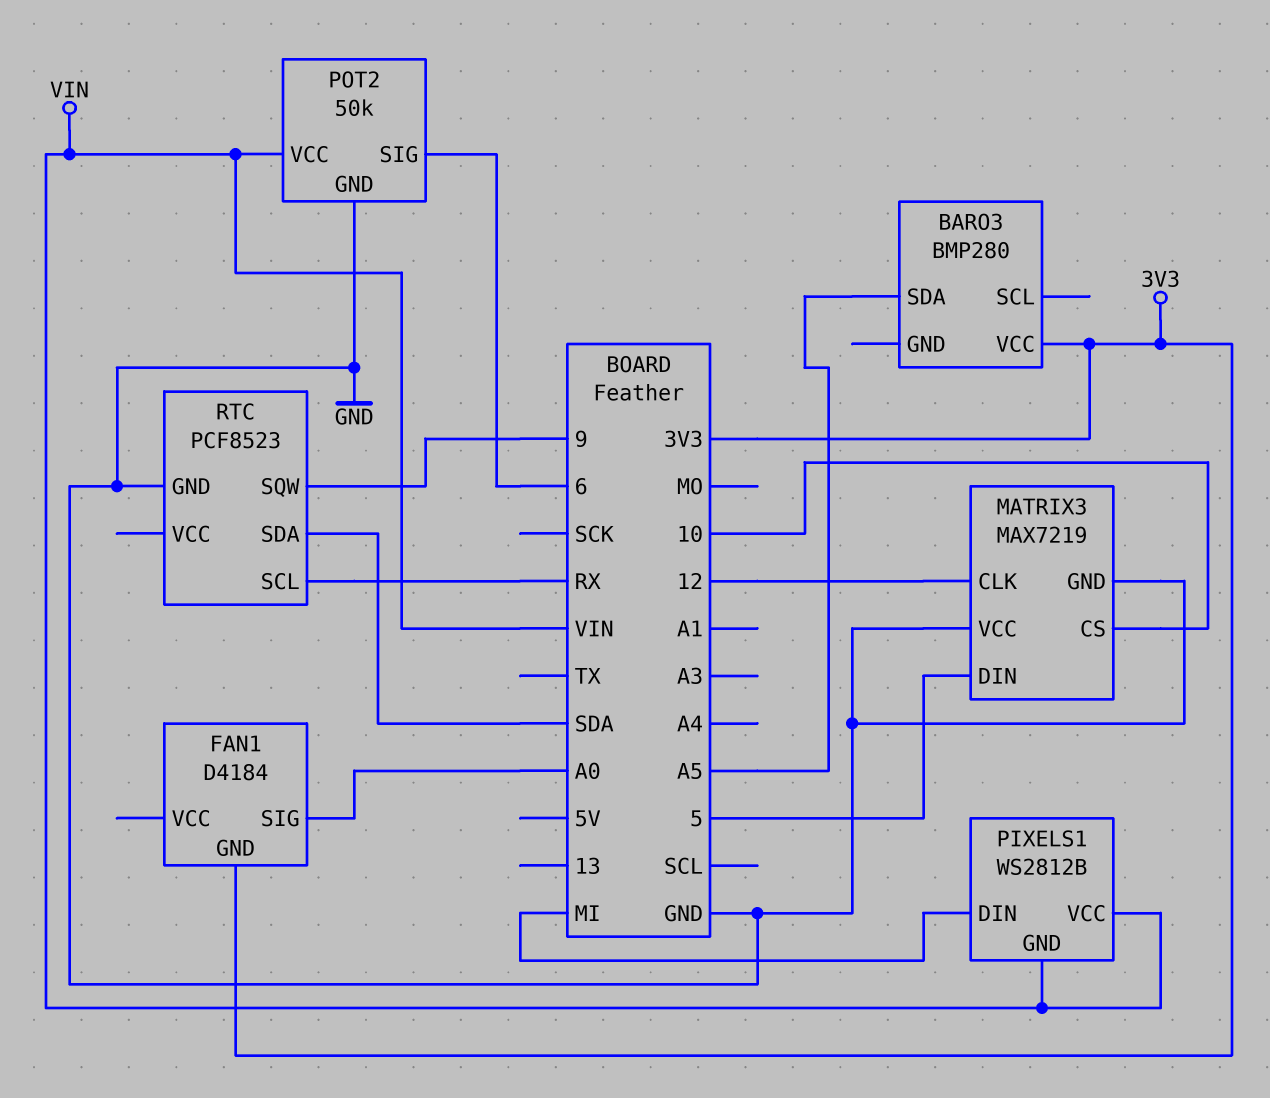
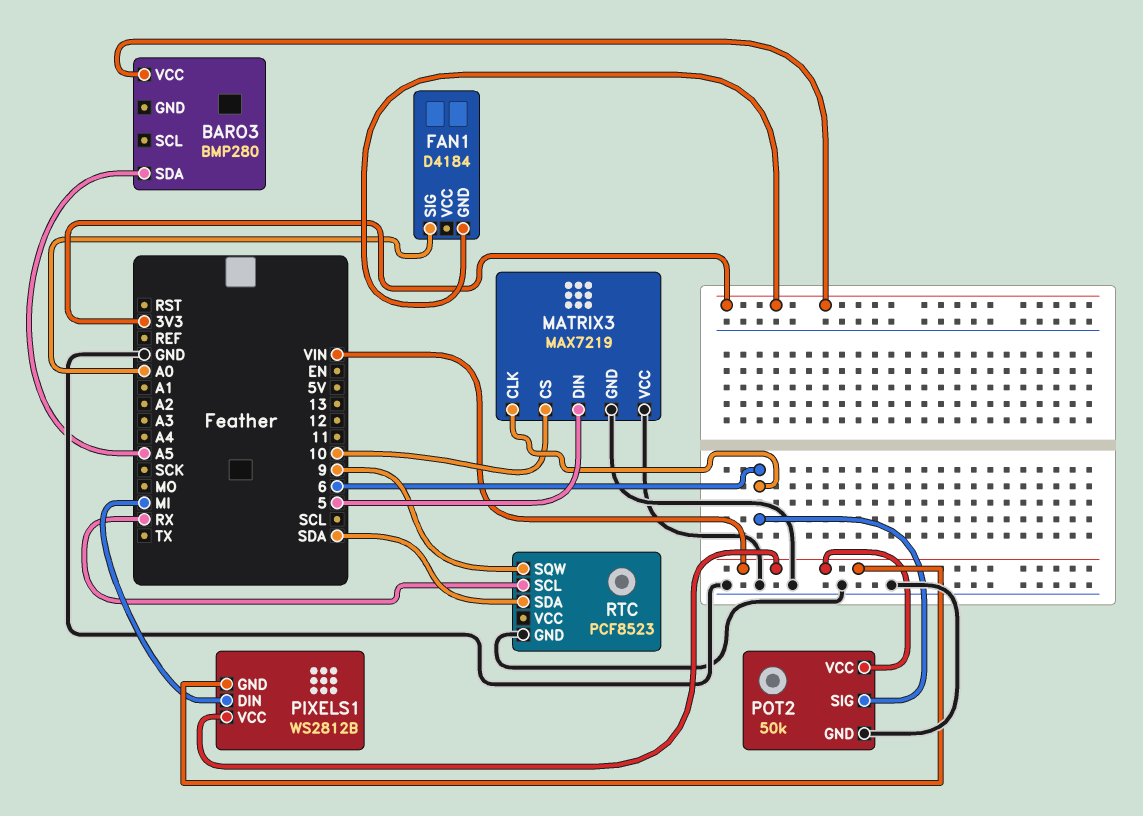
MATRIX3 pin CLK: 12 -> 6

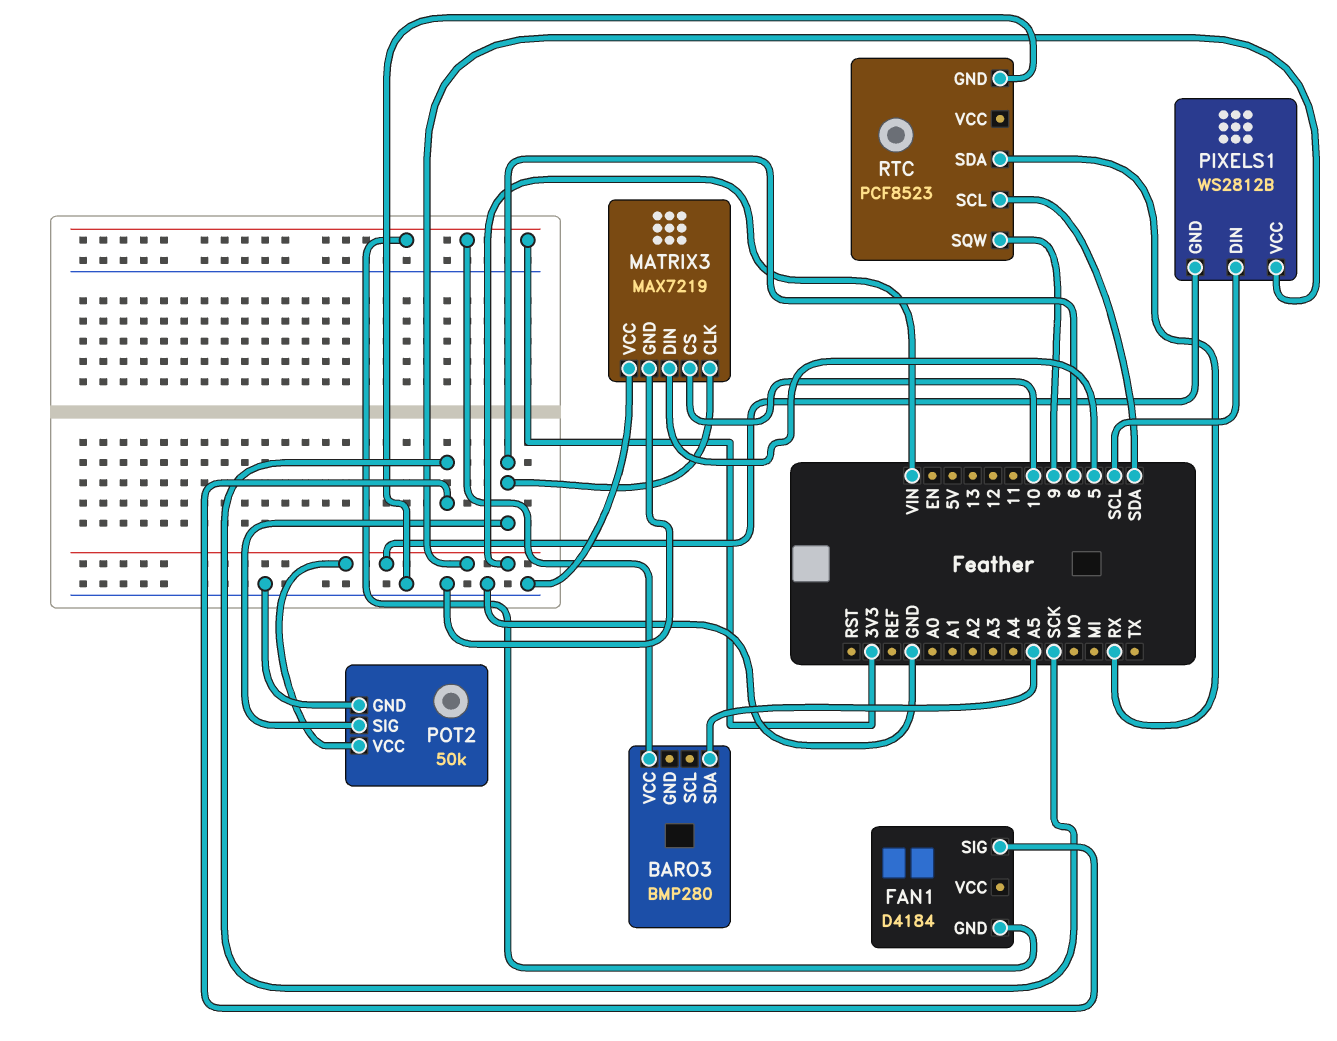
FAN1 pin SIG: A0 -> SCK
PIXELS1 pin DIN: MI -> SCL
RTC pin SCL: RX -> SDA
RTC pin SDA: SDA -> RX

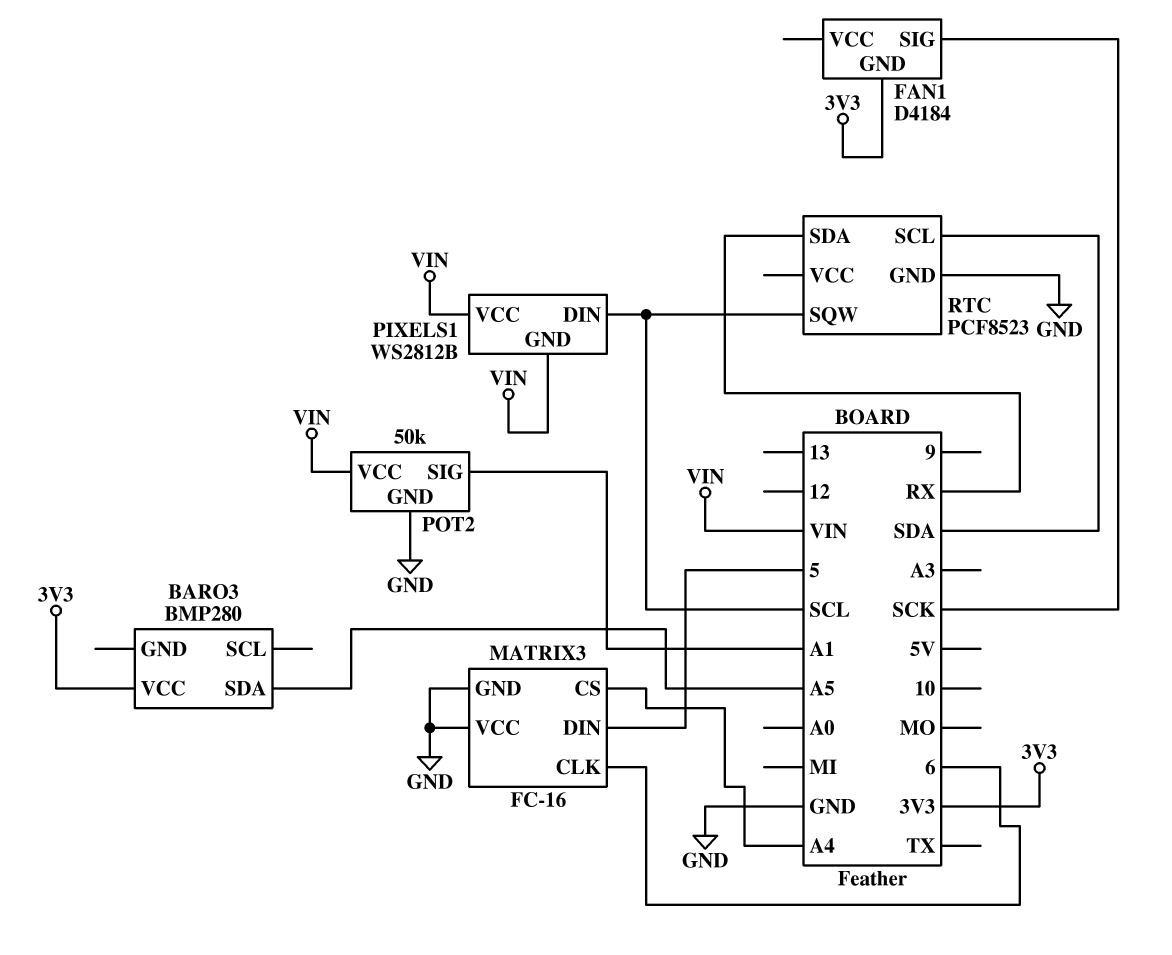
MATRIX3: MAX7219 -> FC-16
MATRIX3 pin CS: 10 -> A4
POT2 pin SIG: 6 -> A1
RTC pin SQW: 9 -> SCL

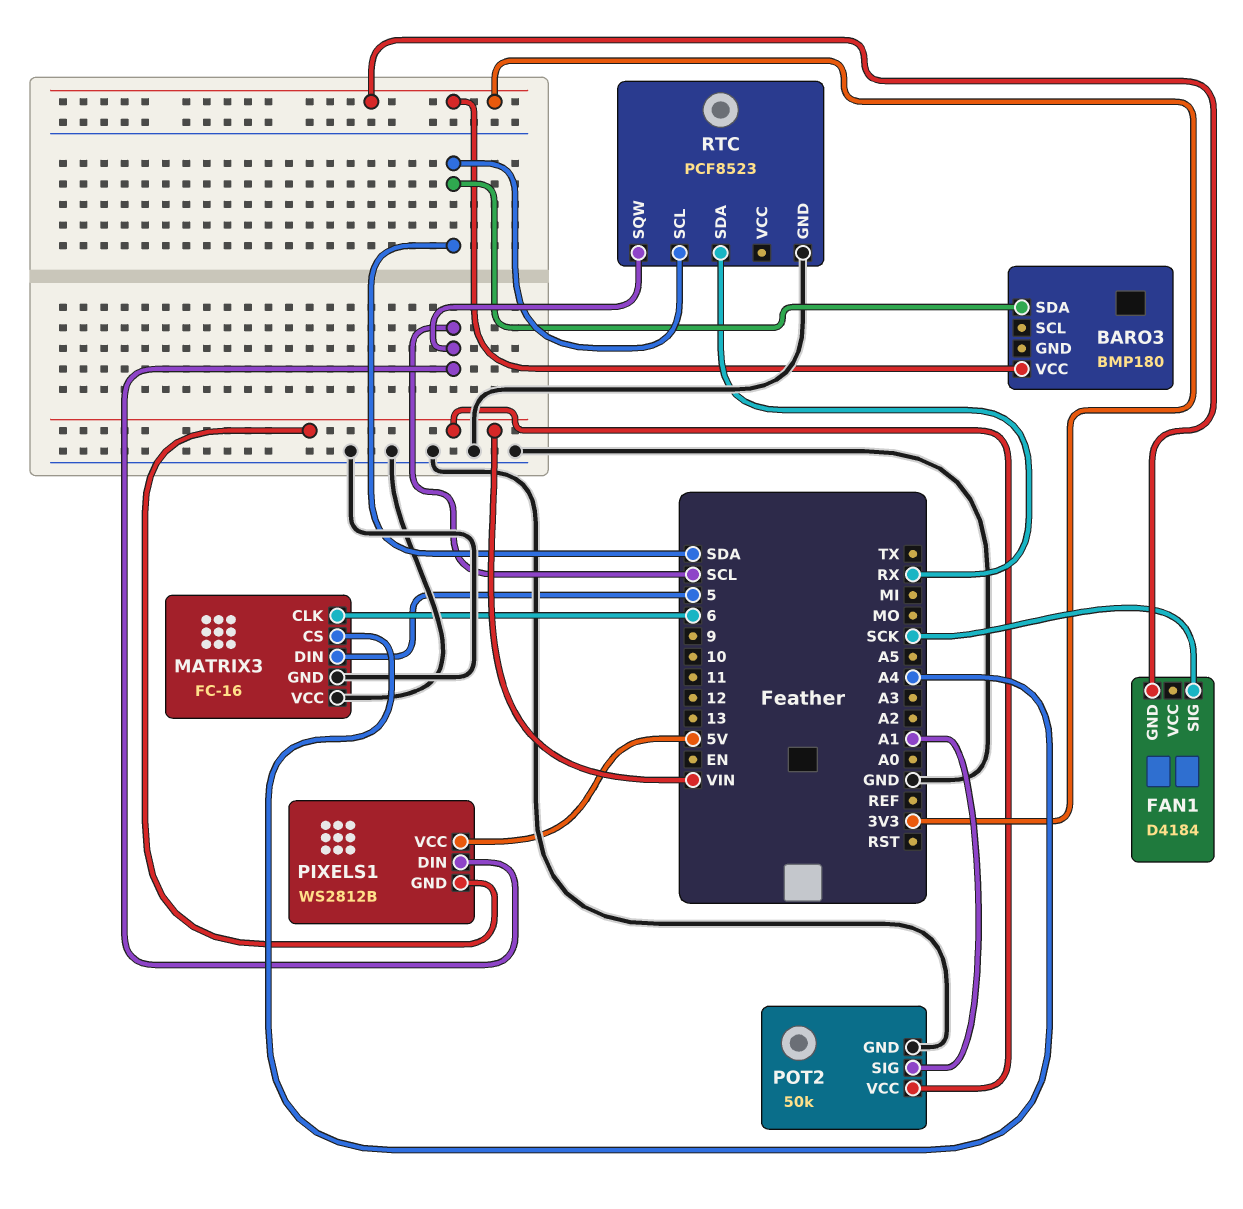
BARO3: BMP280 -> BMP180
BARO3 pin SDA: A5 -> SDA
PIXELS1 pin VCC: VIN -> 5V

